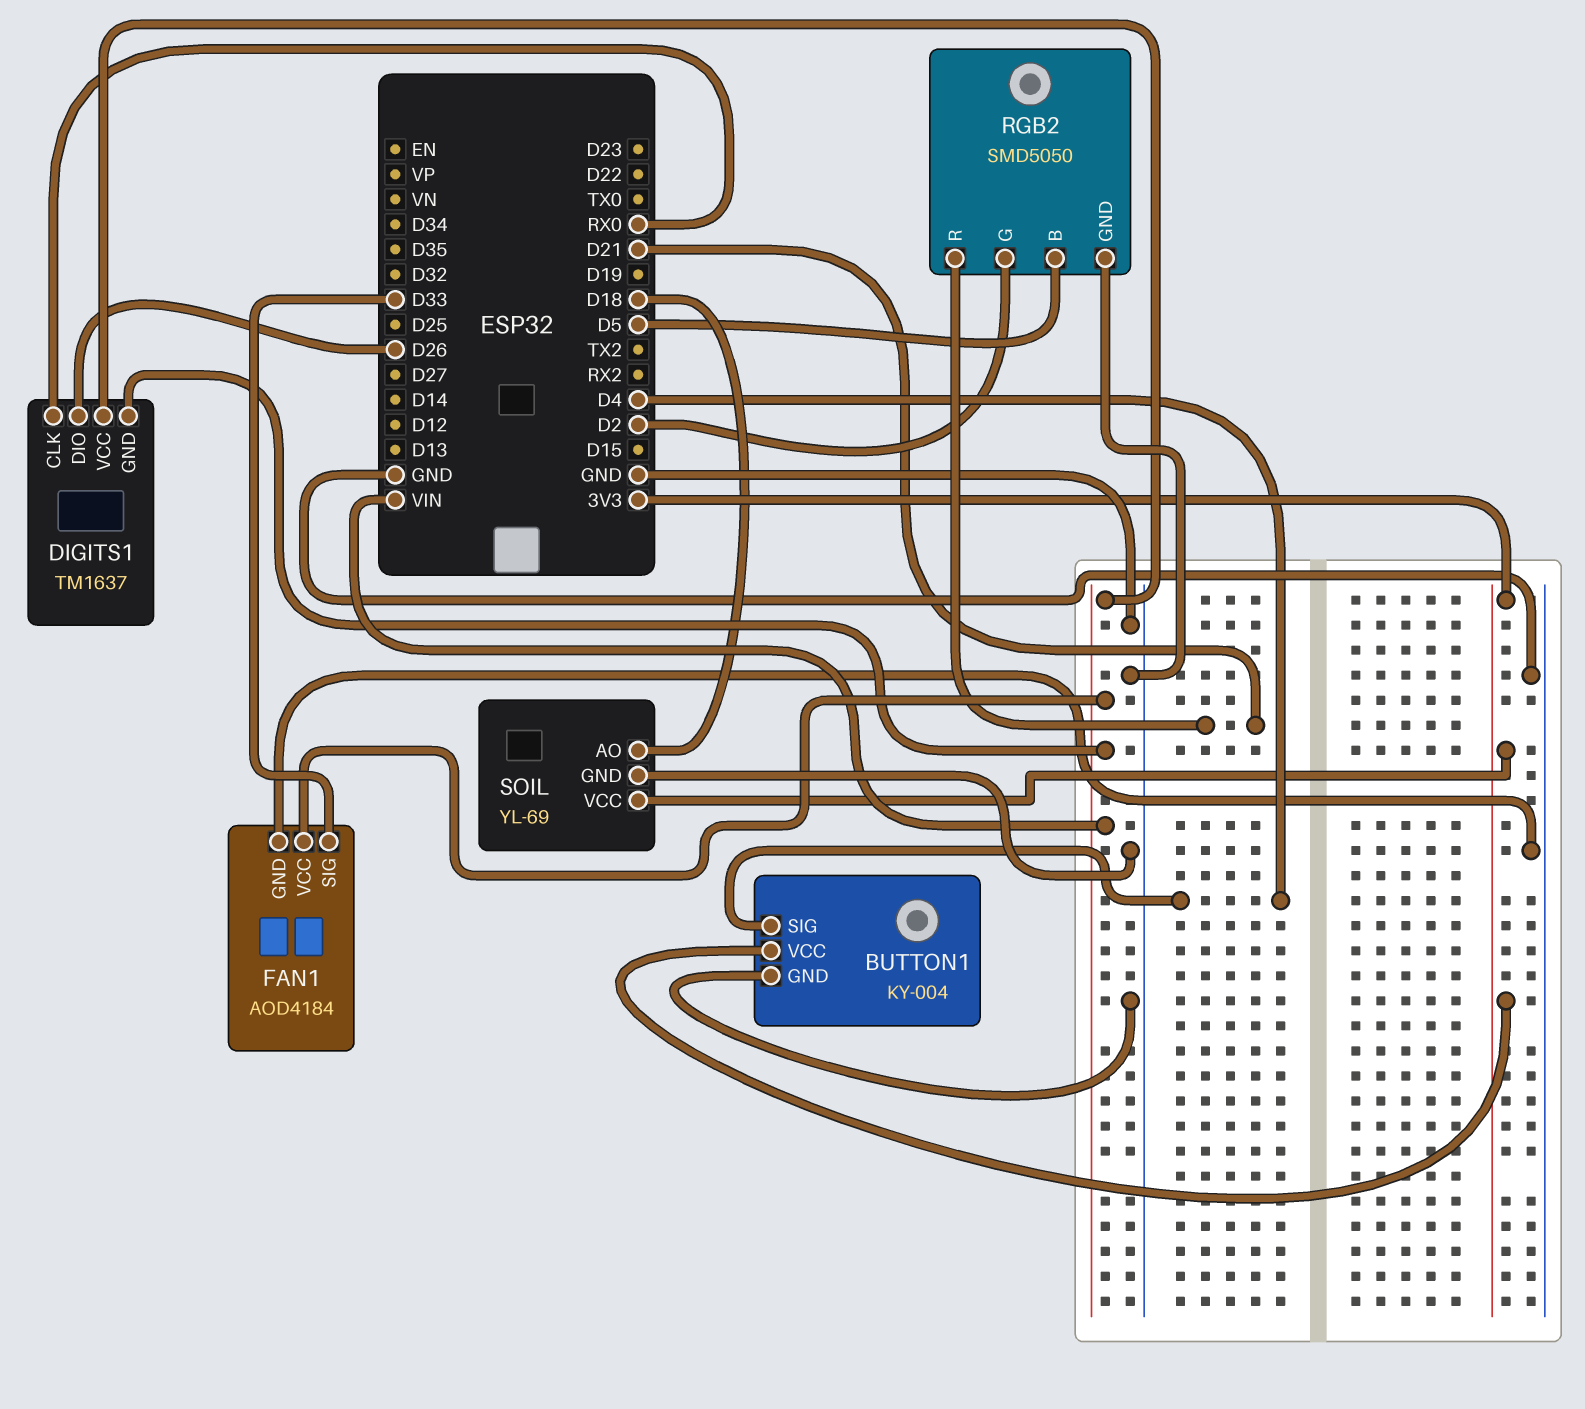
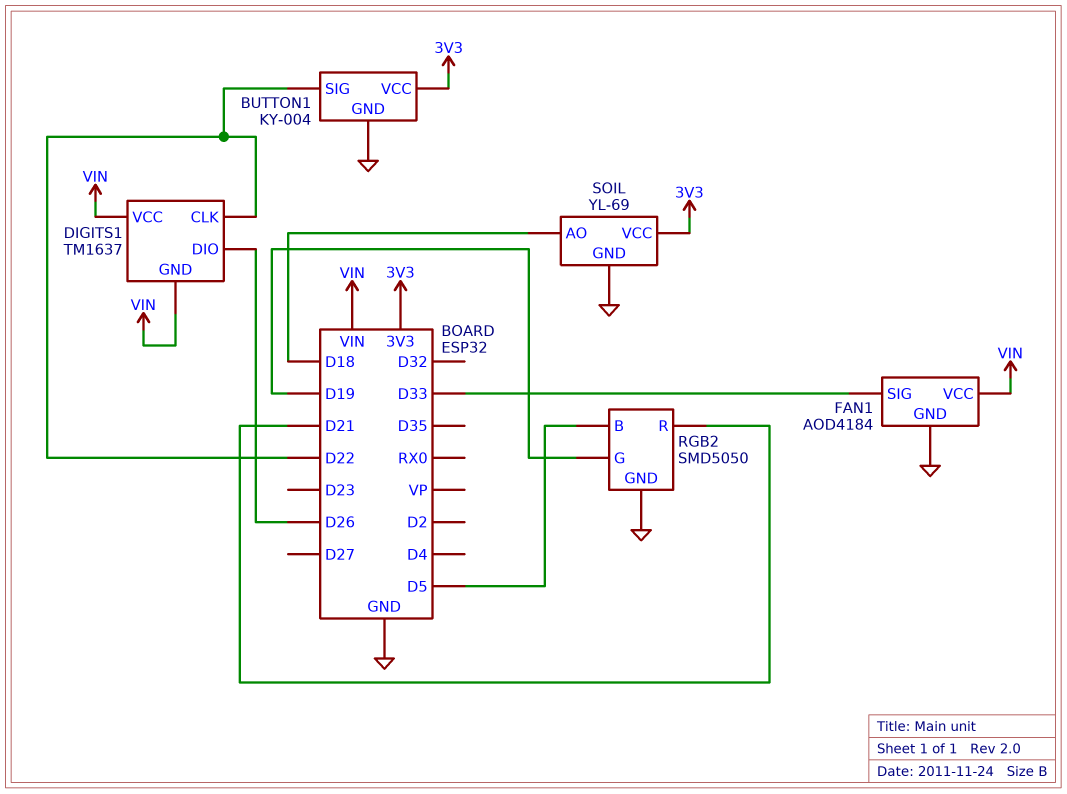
BUTTON1 pin SIG: D4 -> D22
DIGITS1 pin CLK: RX0 -> D22
RGB2 pin G: D2 -> D19

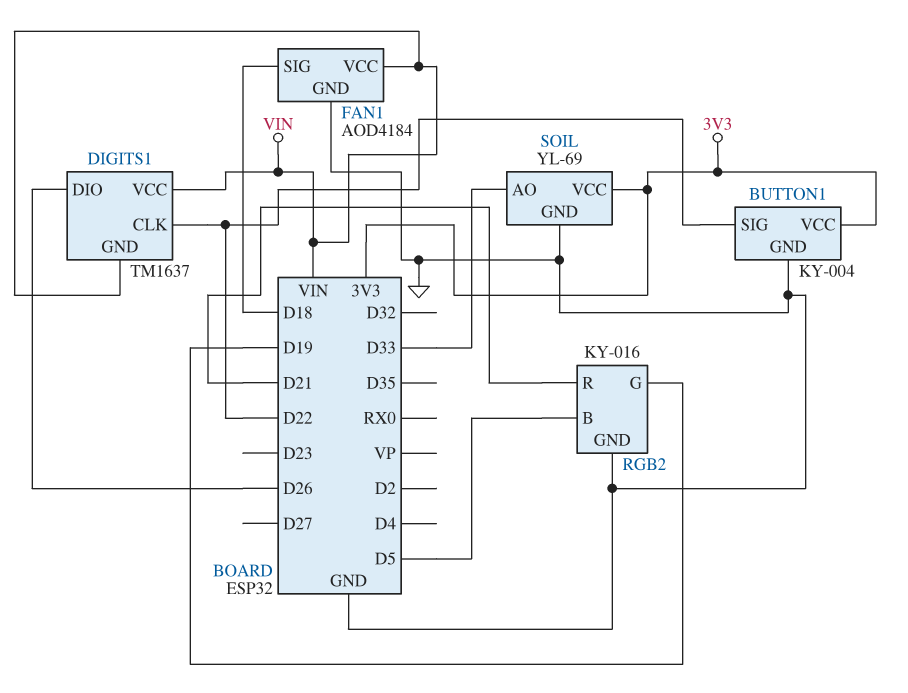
FAN1 pin SIG: D33 -> D18
RGB2: SMD5050 -> KY-016
SOIL pin AO: D18 -> D33

